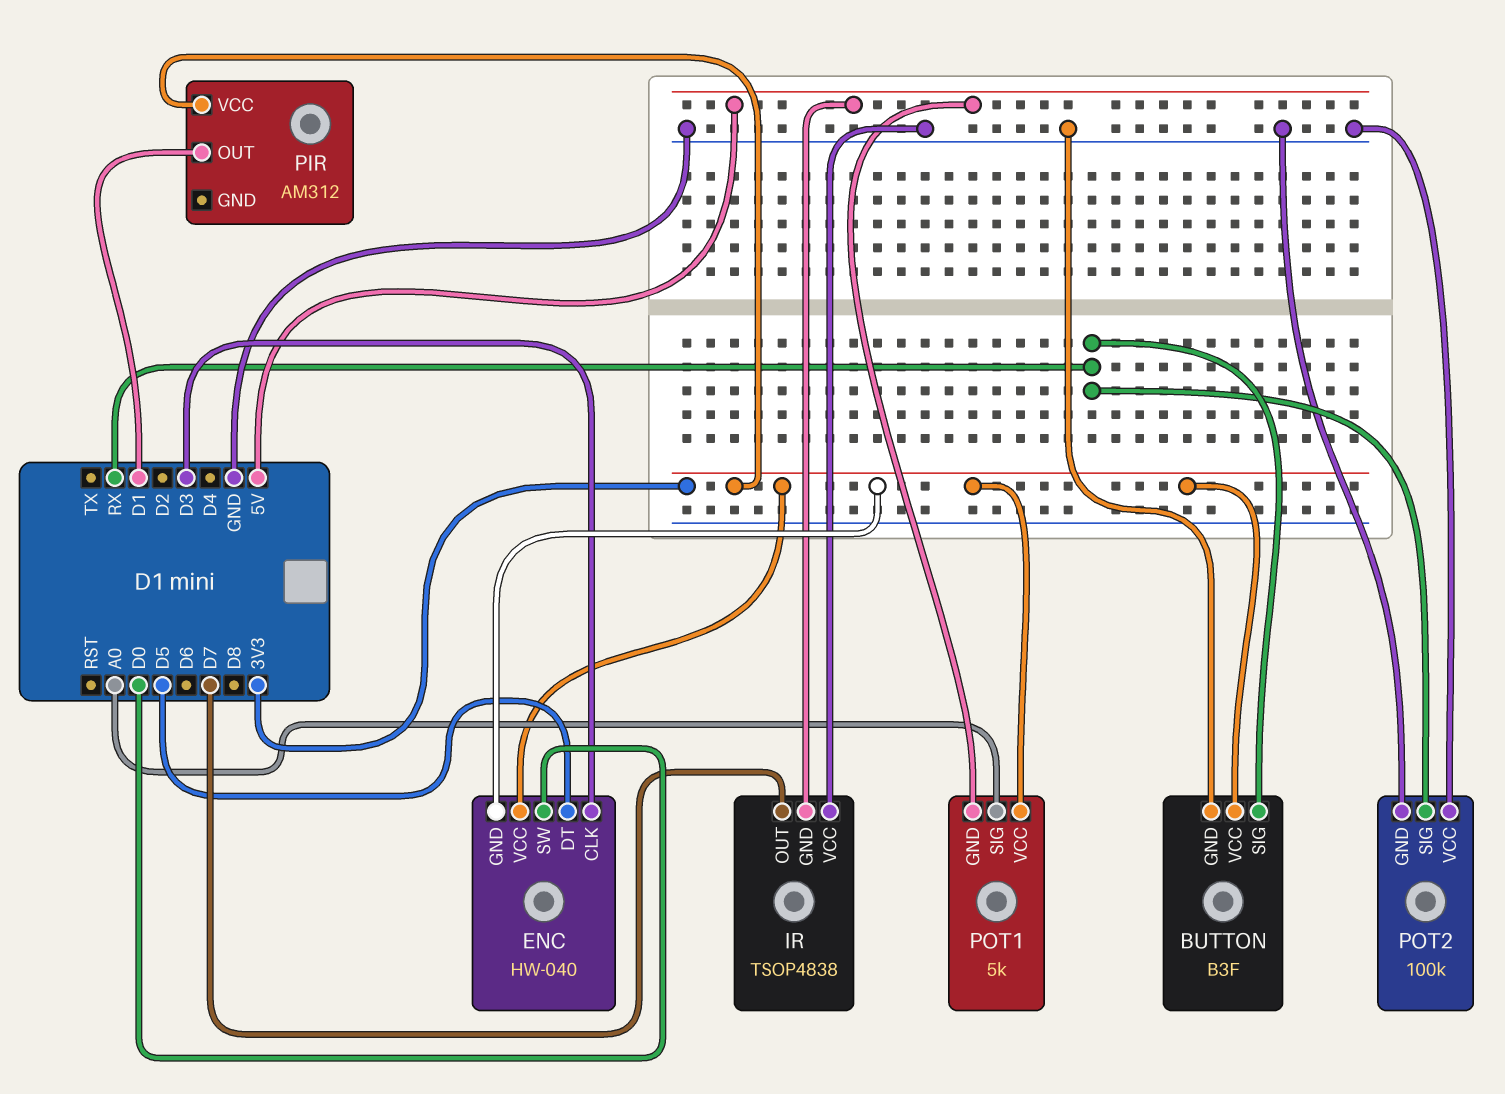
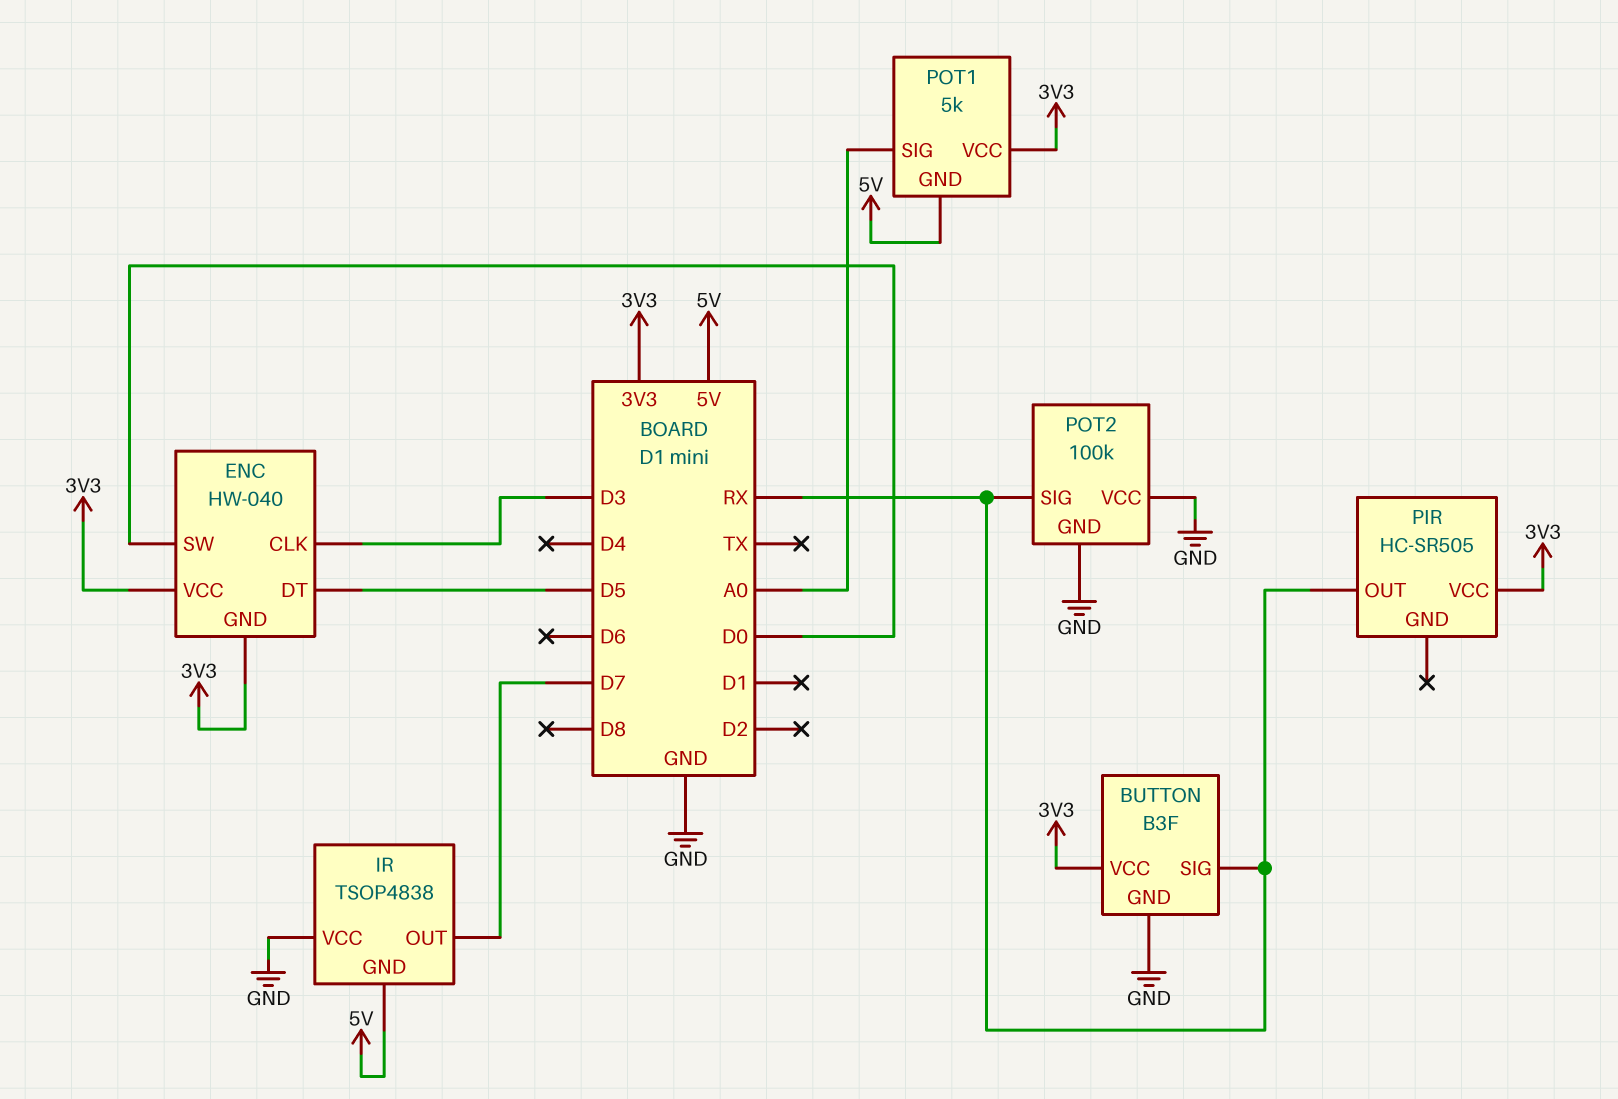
PIR: AM312 -> HC-SR505
PIR pin OUT: D1 -> RX

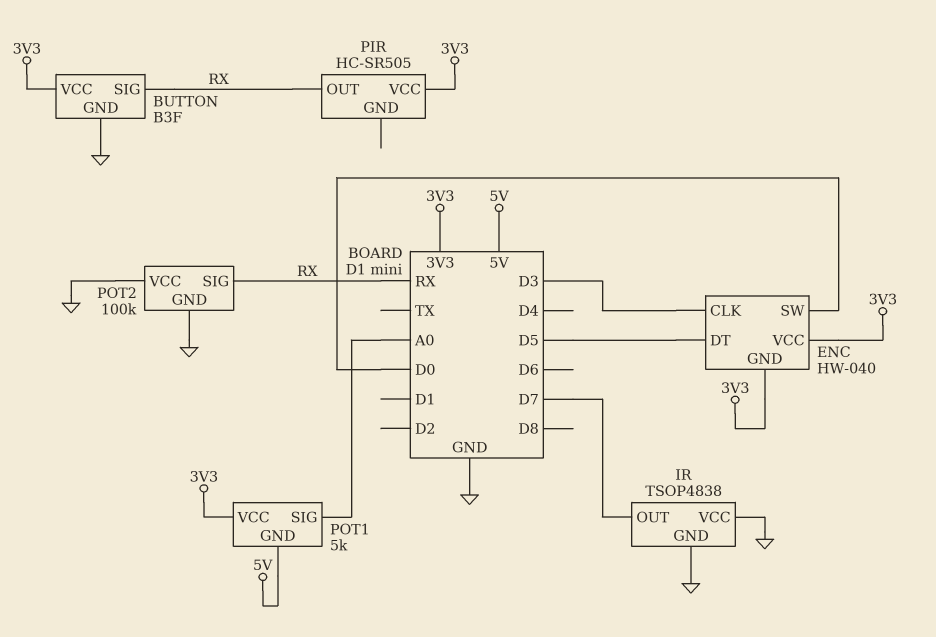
IR pin GND: 5V -> GND

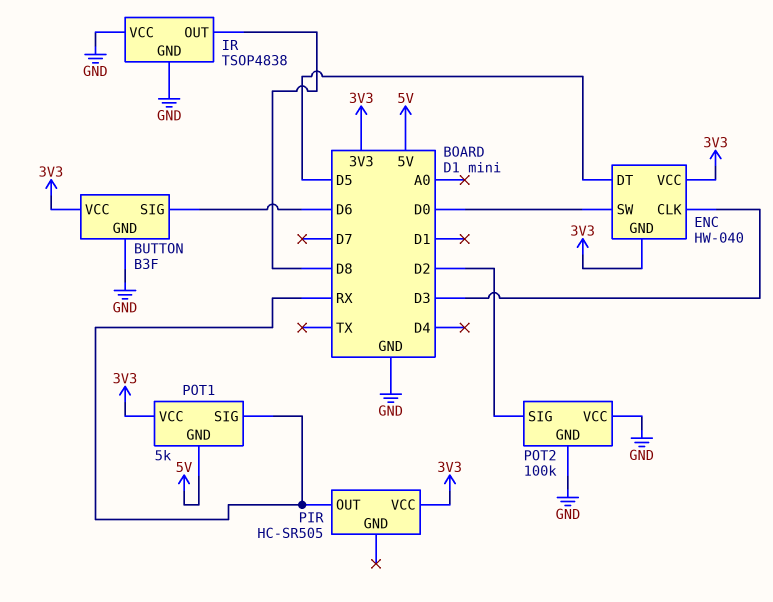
BUTTON pin SIG: RX -> D6
IR pin OUT: D7 -> D8
POT1 pin SIG: A0 -> RX
POT2 pin SIG: RX -> D2

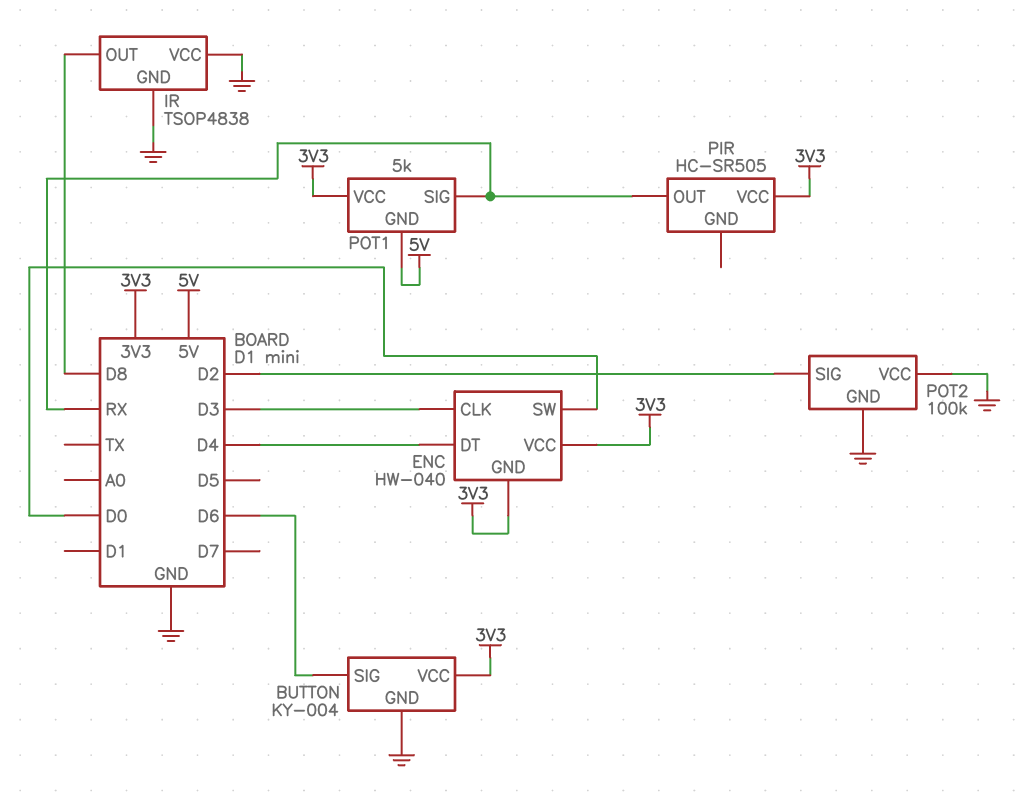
BUTTON: B3F -> KY-004
ENC pin DT: D5 -> D4

